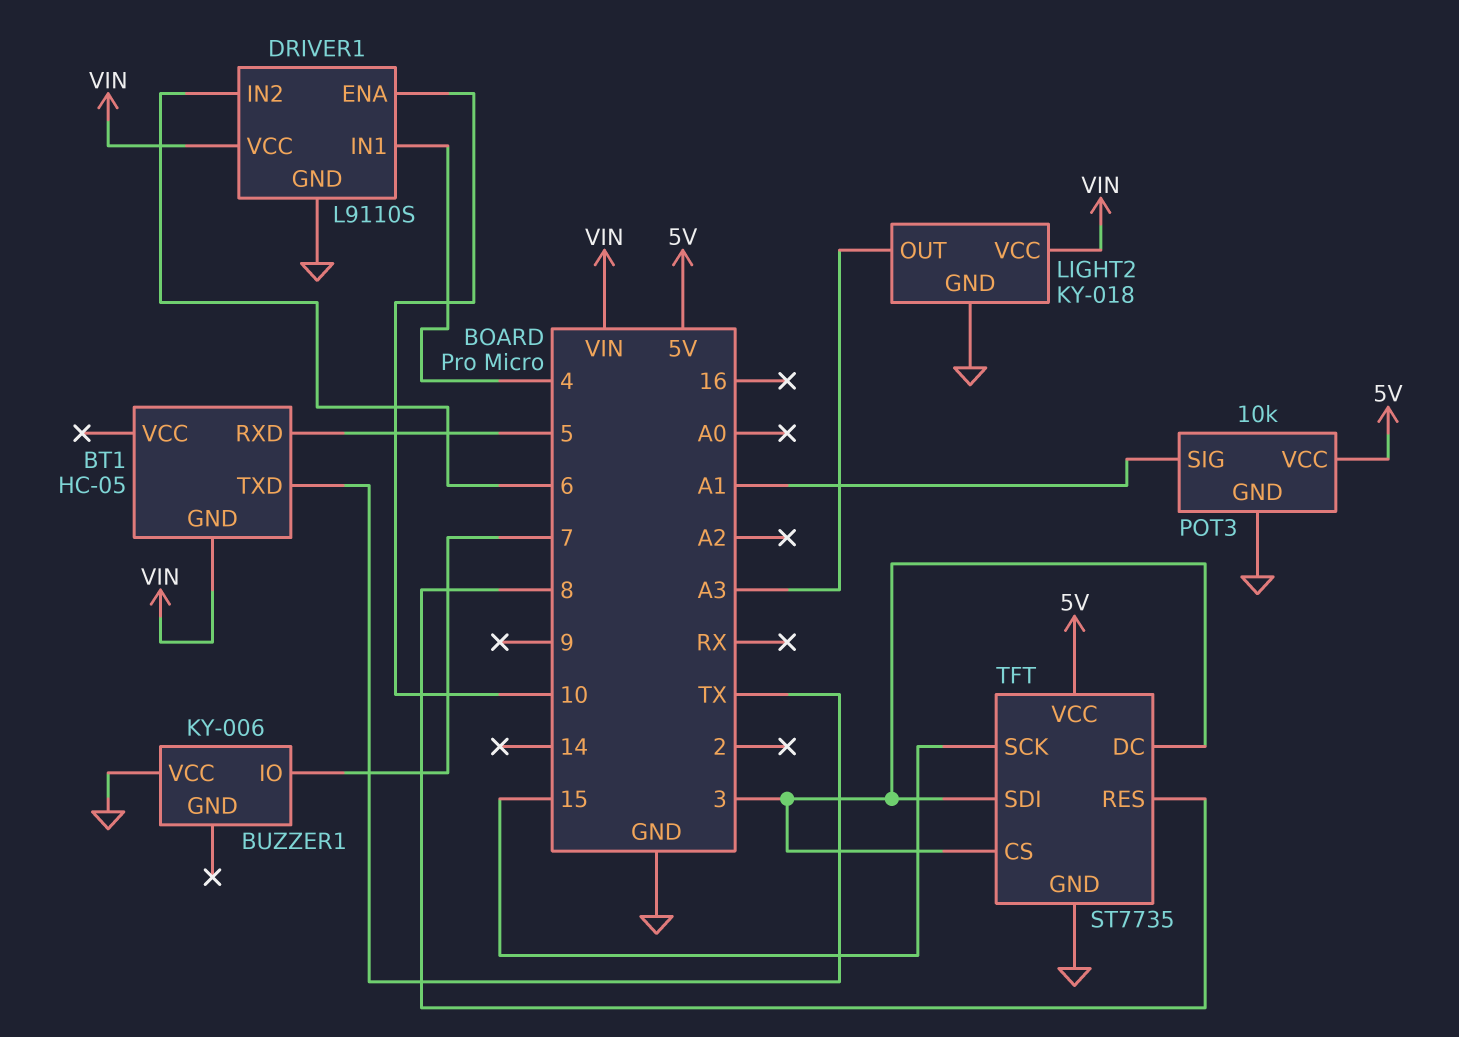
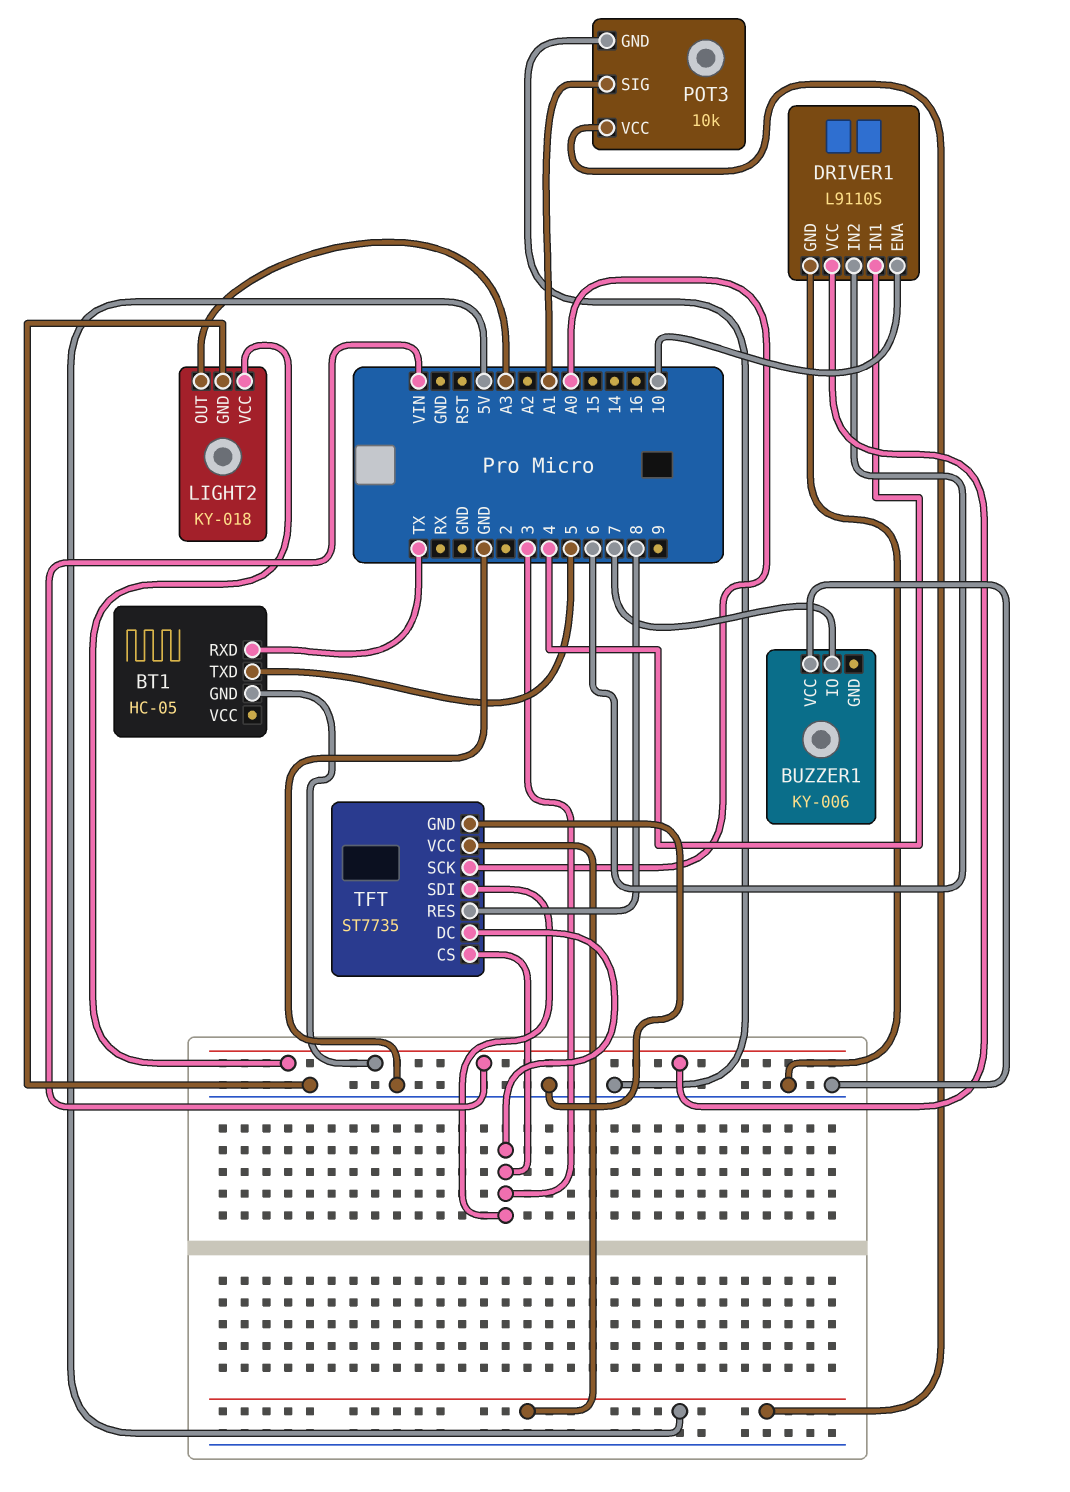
BT1 pin RXD: 5 -> TX
BT1 pin TXD: TX -> 5
TFT pin SCK: 15 -> A0

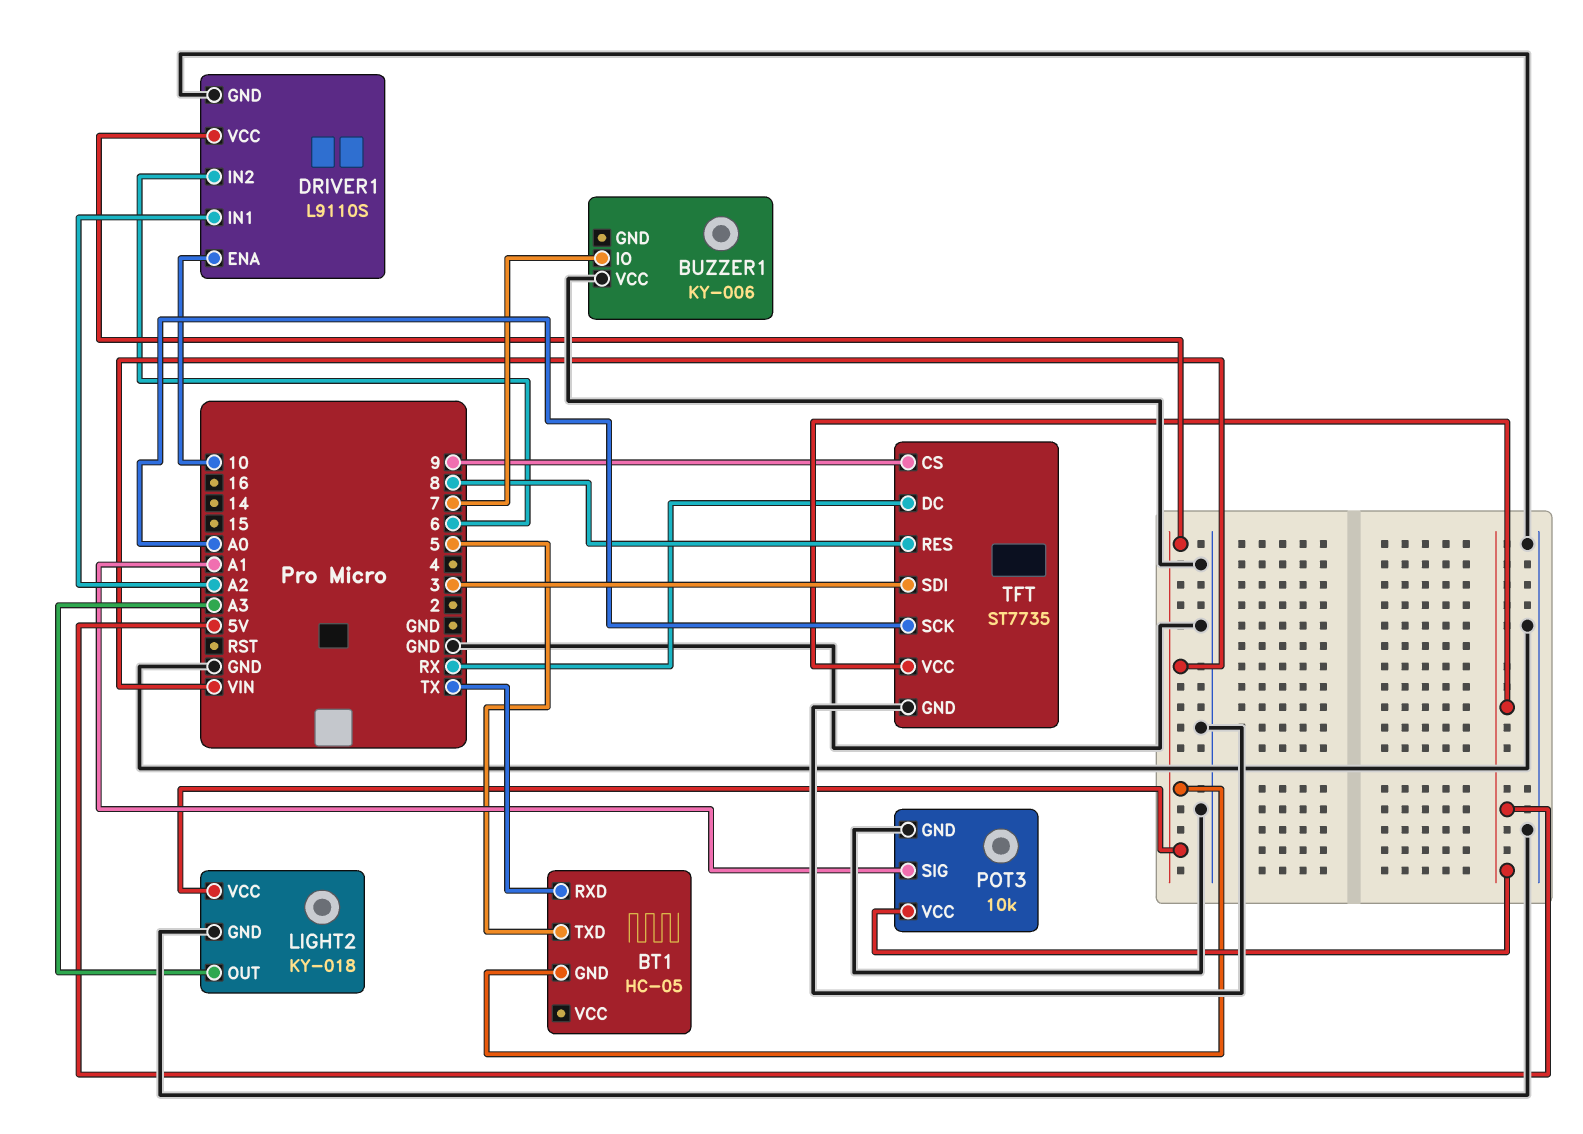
DRIVER1 pin IN1: 4 -> A2
TFT pin CS: 3 -> 9
TFT pin DC: 3 -> RX

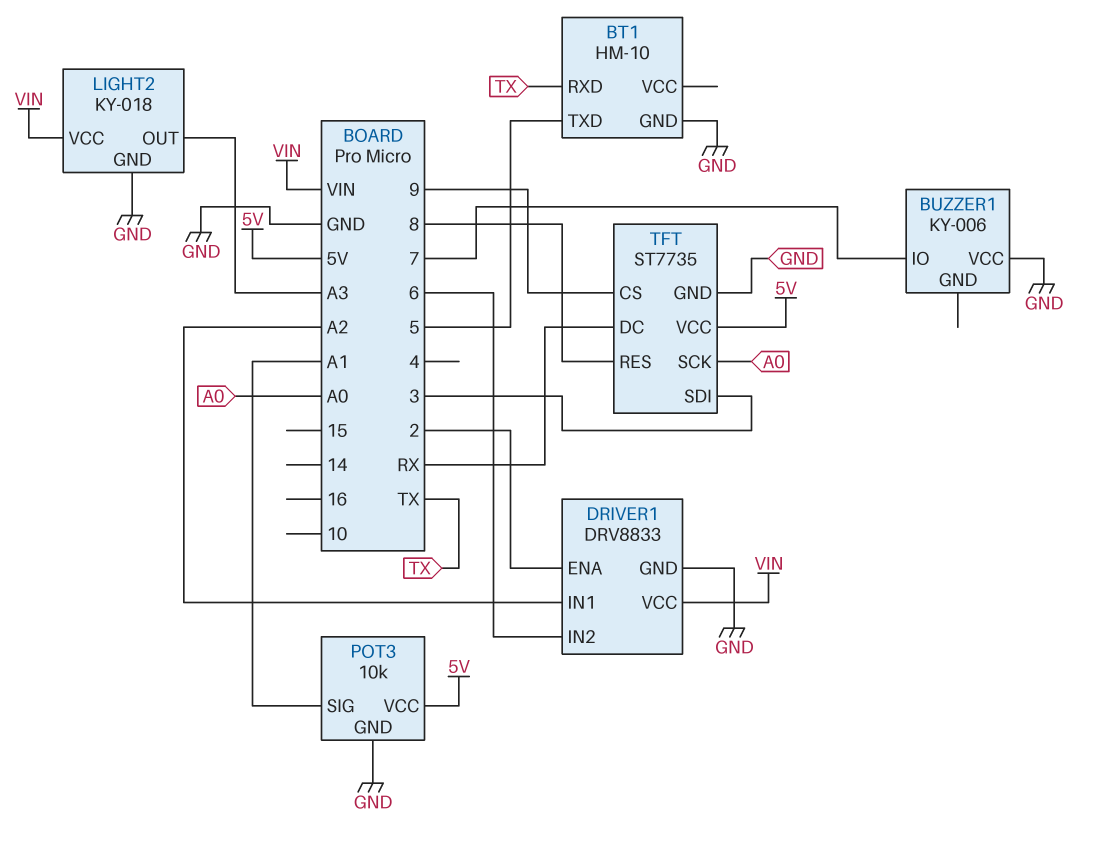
BT1: HC-05 -> HM-10
BT1 pin GND: VIN -> GND
DRIVER1: L9110S -> DRV8833
DRIVER1 pin ENA: 10 -> 2

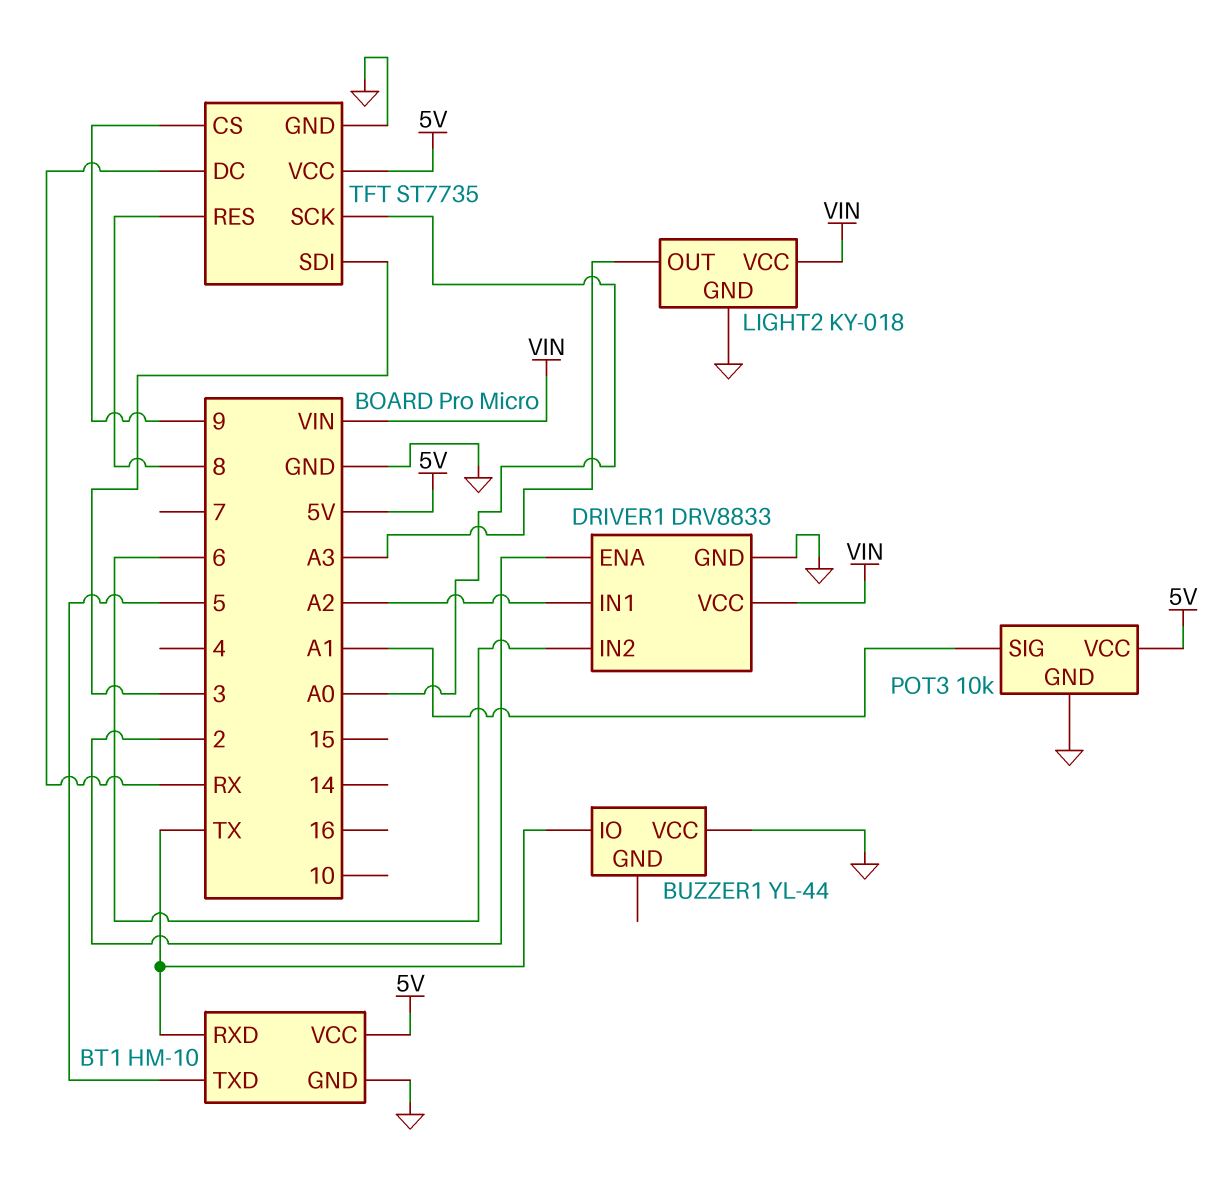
BT1 pin VCC: none -> 5V
BUZZER1: KY-006 -> YL-44
BUZZER1 pin IO: 7 -> TX

